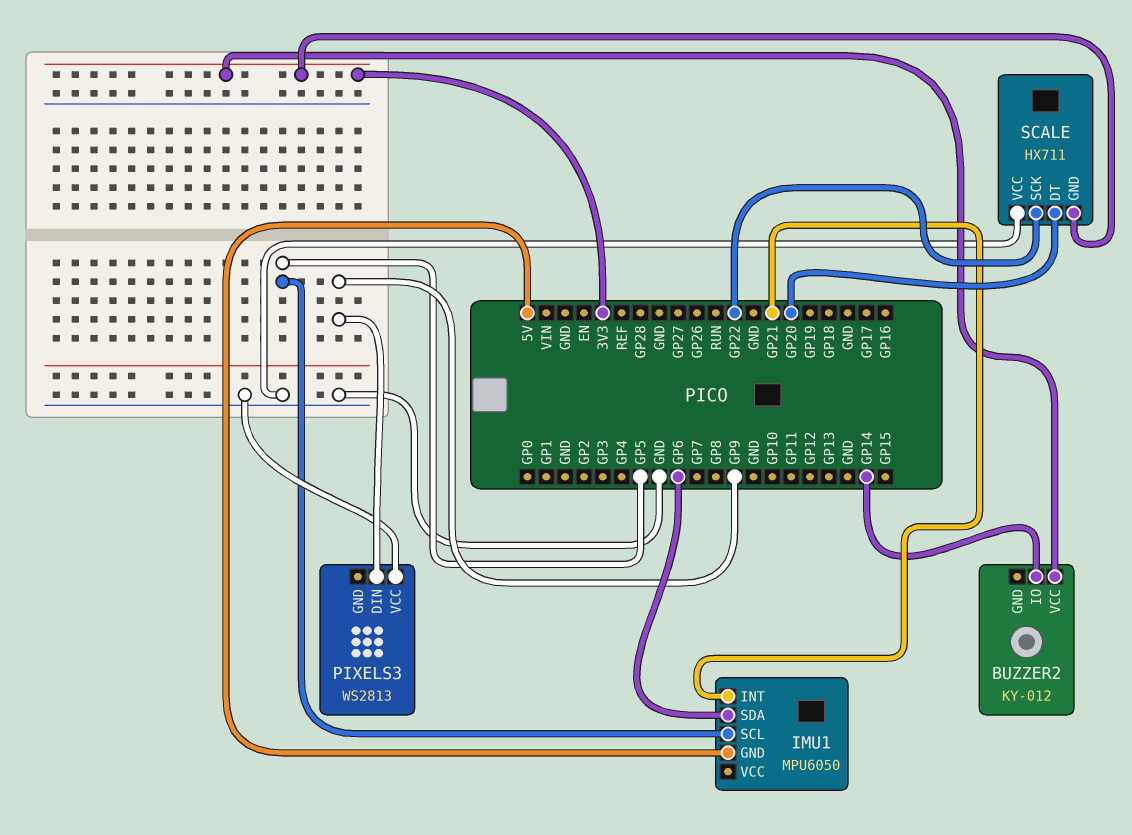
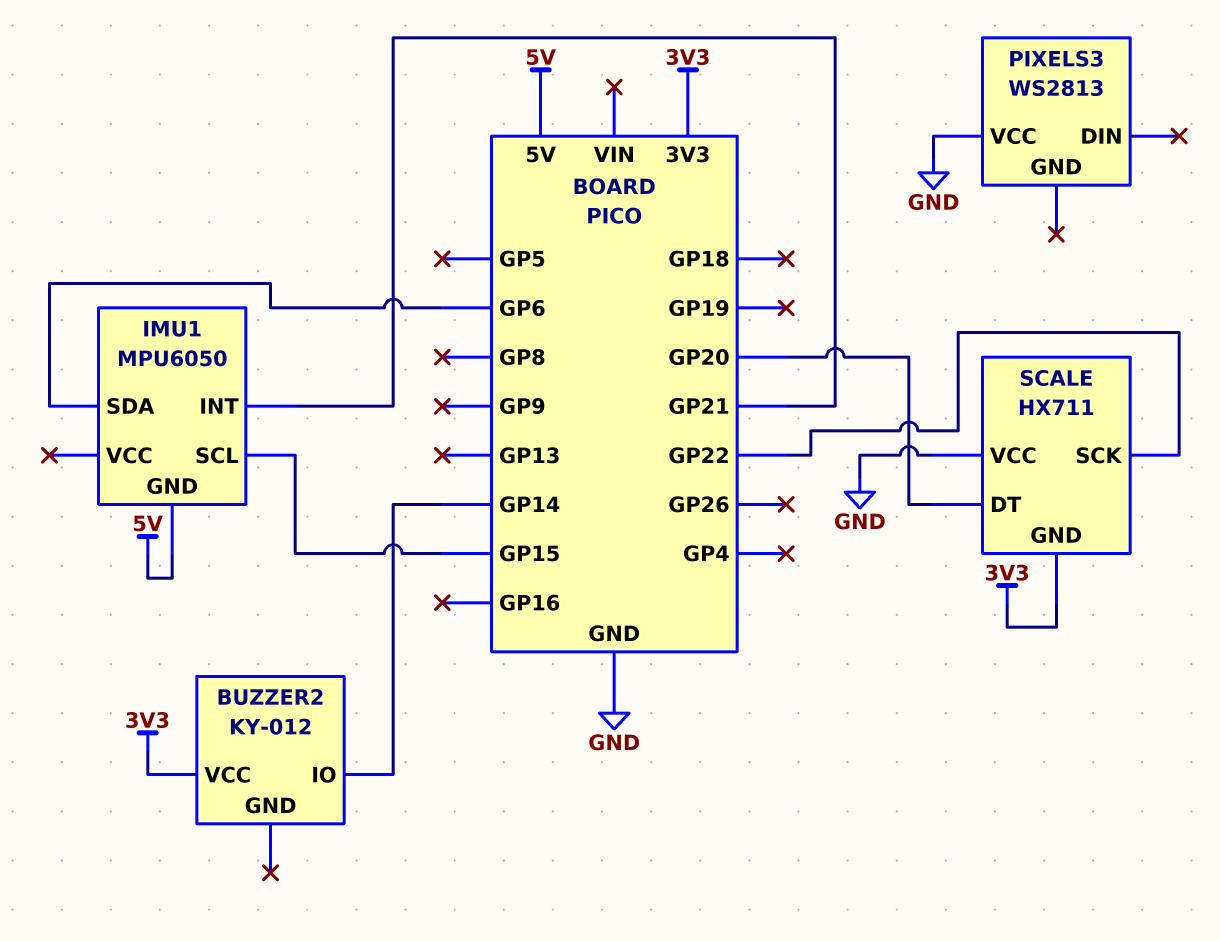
IMU1 pin SCL: GP5 -> GP15
PIXELS3 pin DIN: GP9 -> none

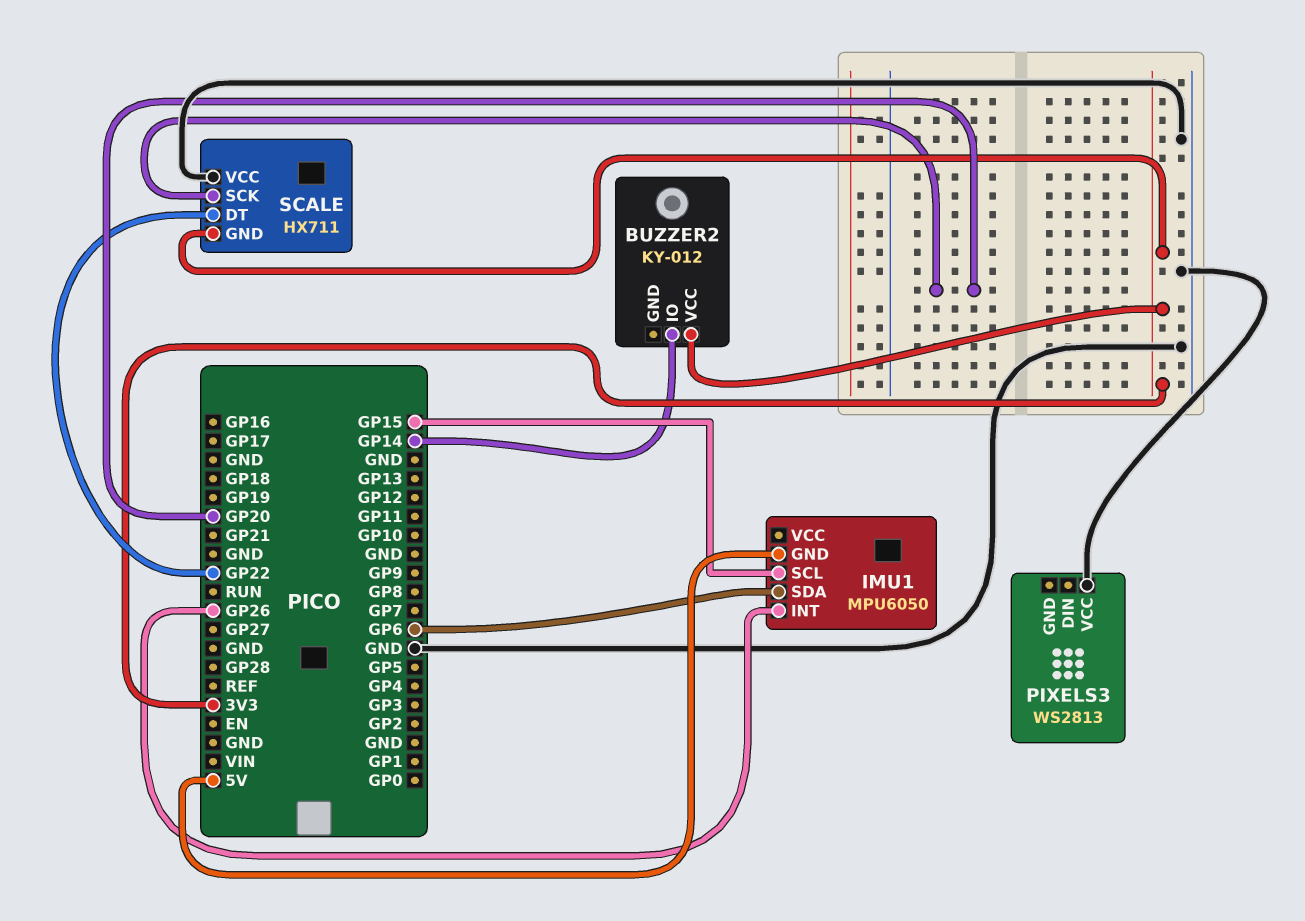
IMU1 pin INT: GP21 -> GP26
SCALE pin DT: GP20 -> GP22
SCALE pin SCK: GP22 -> GP20

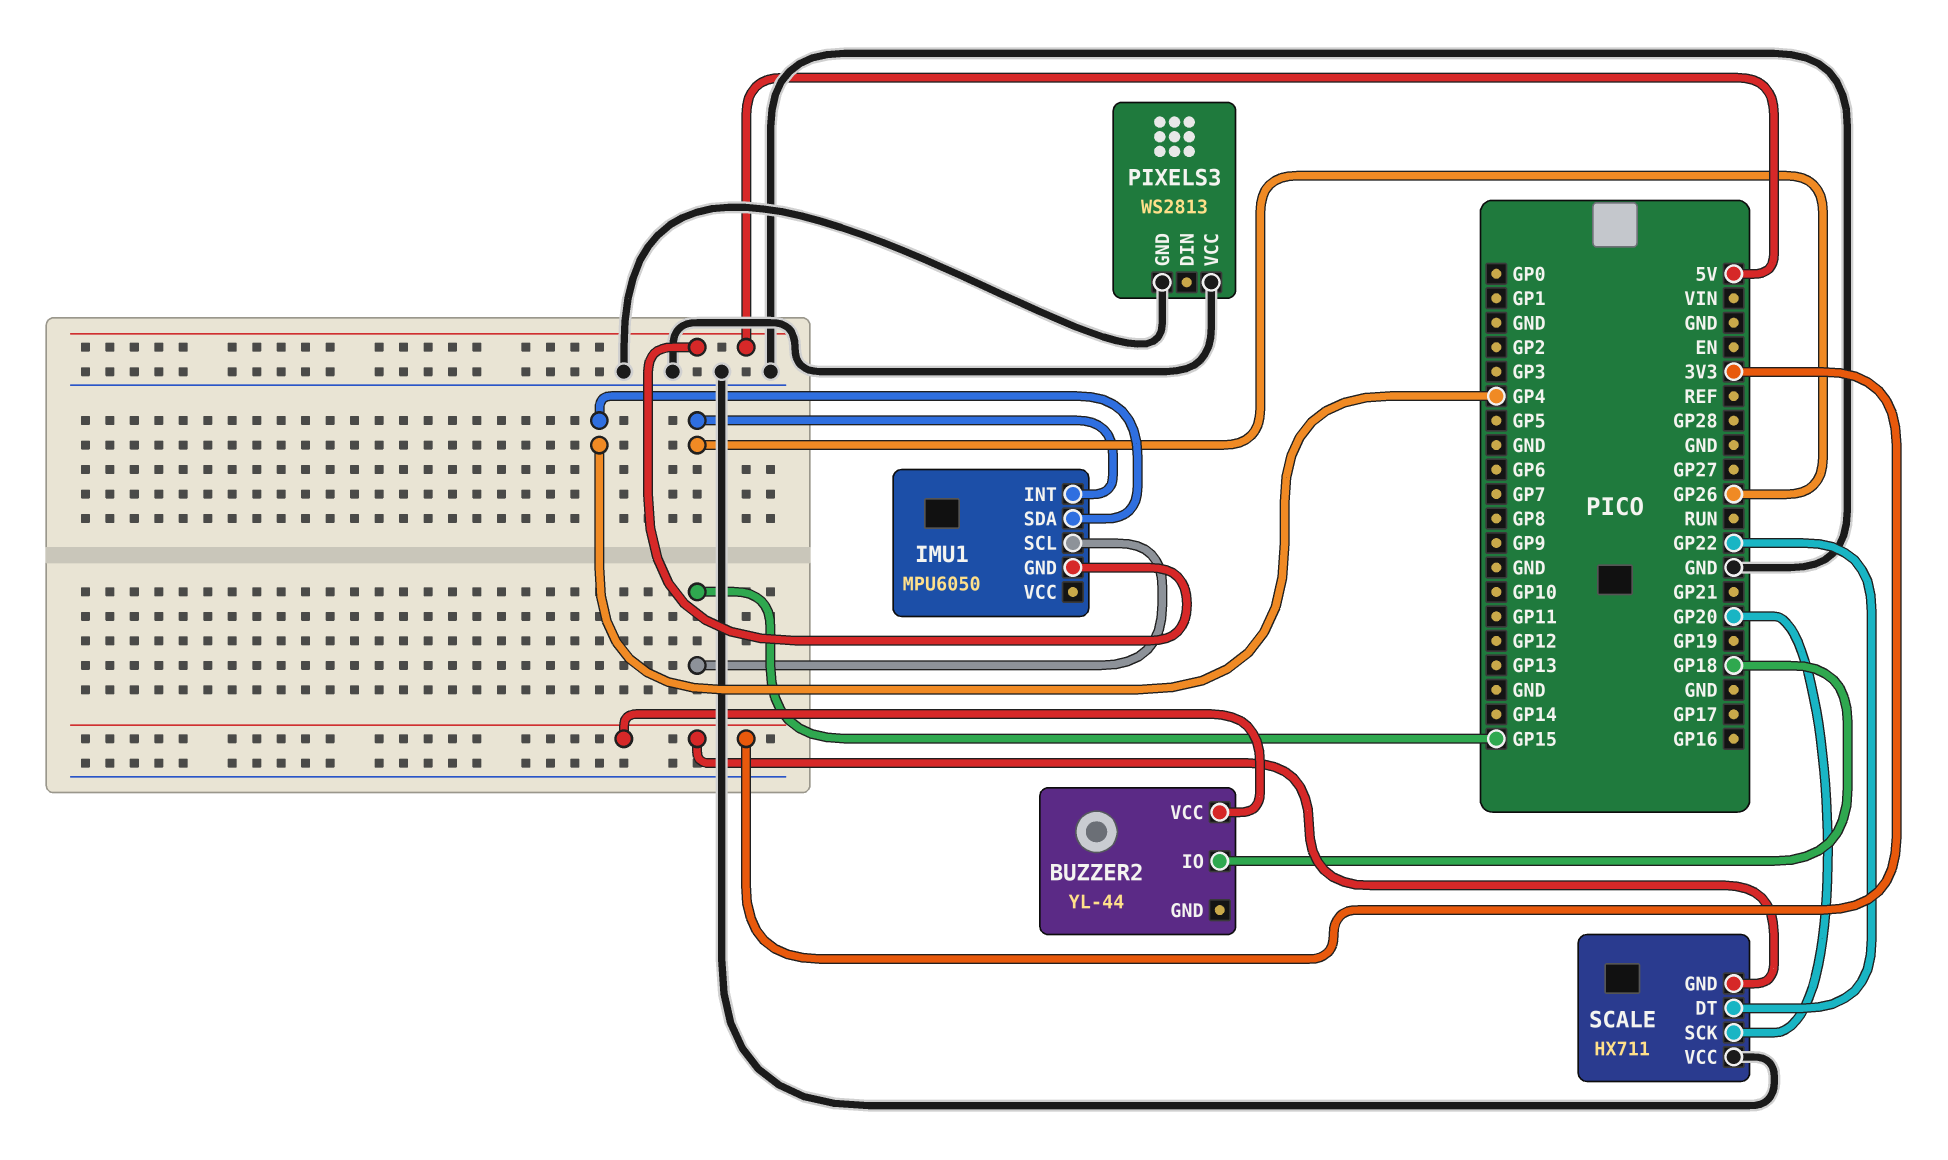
BUZZER2: KY-012 -> YL-44
BUZZER2 pin IO: GP14 -> GP18
IMU1 pin SDA: GP6 -> GP4
PIXELS3 pin GND: none -> GND

